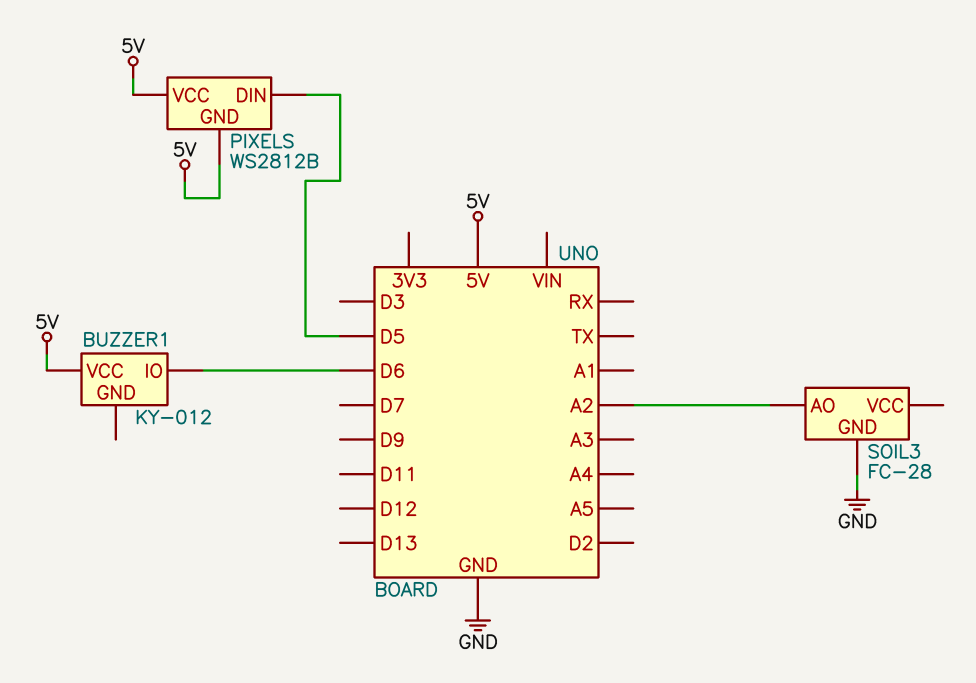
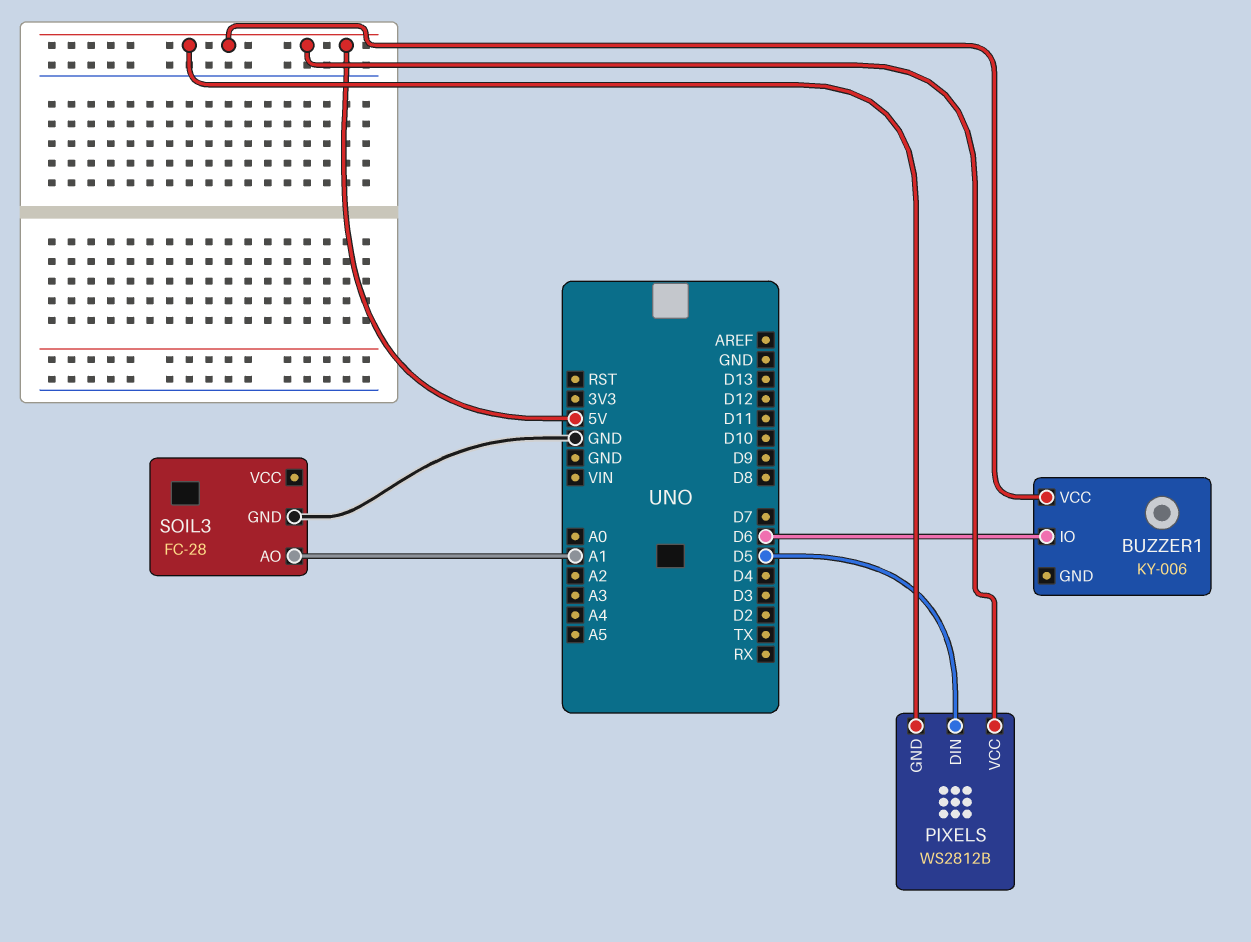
BUZZER1: KY-012 -> KY-006
SOIL3 pin AO: A2 -> A1

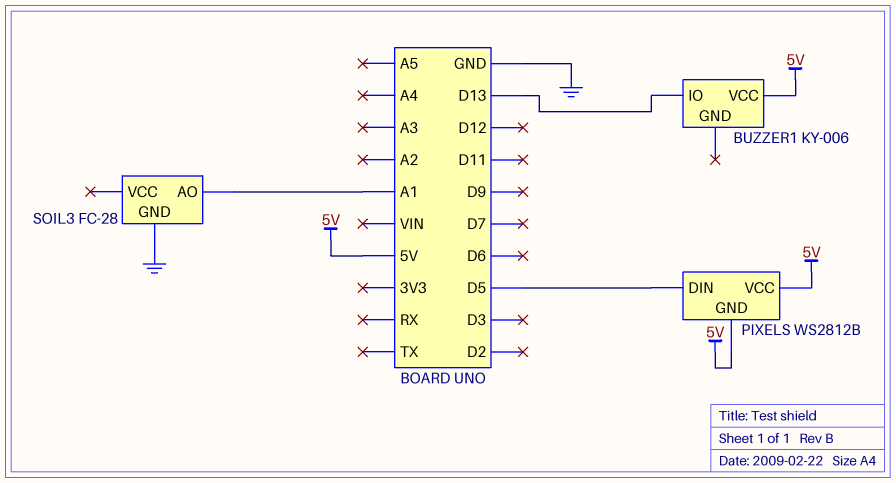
BUZZER1 pin IO: D6 -> D13

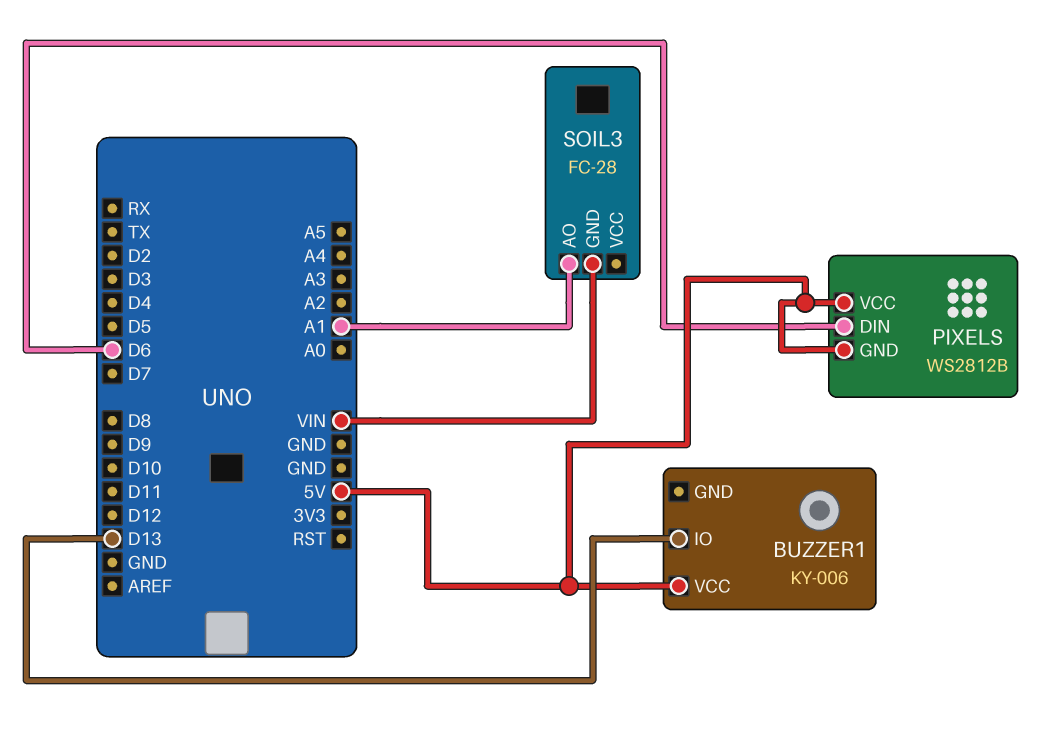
PIXELS pin DIN: D5 -> D6
SOIL3 pin GND: GND -> VIN

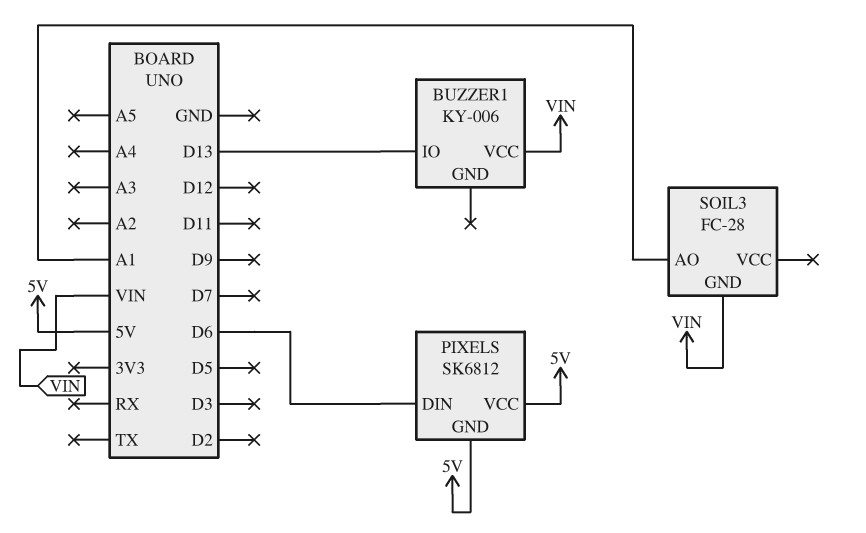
BUZZER1 pin VCC: 5V -> VIN
PIXELS: WS2812B -> SK6812

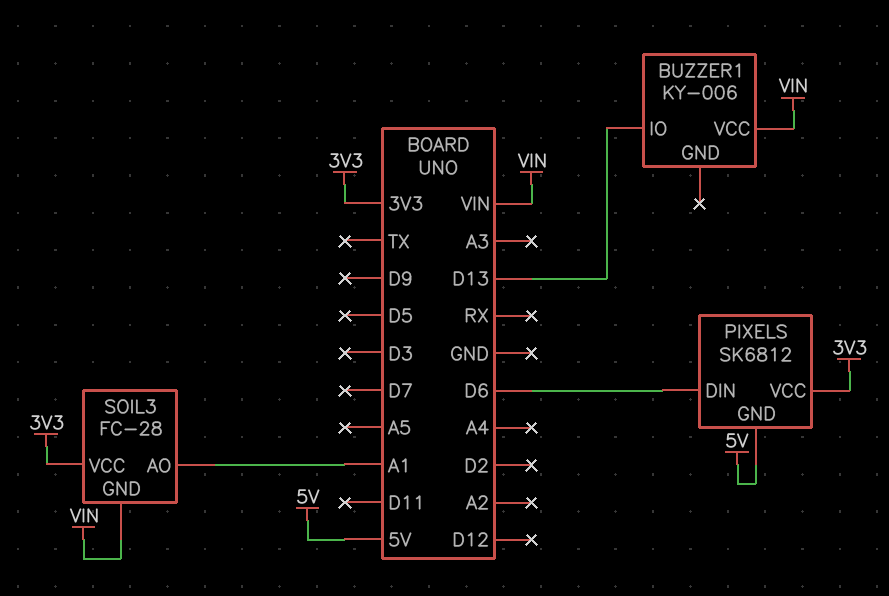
PIXELS pin VCC: 5V -> 3V3
SOIL3 pin VCC: none -> 3V3

